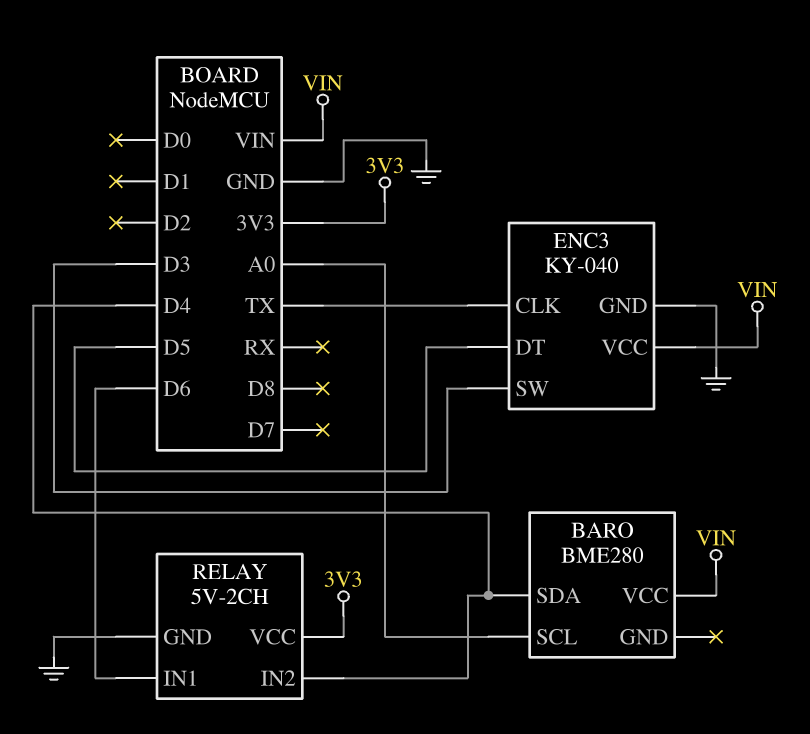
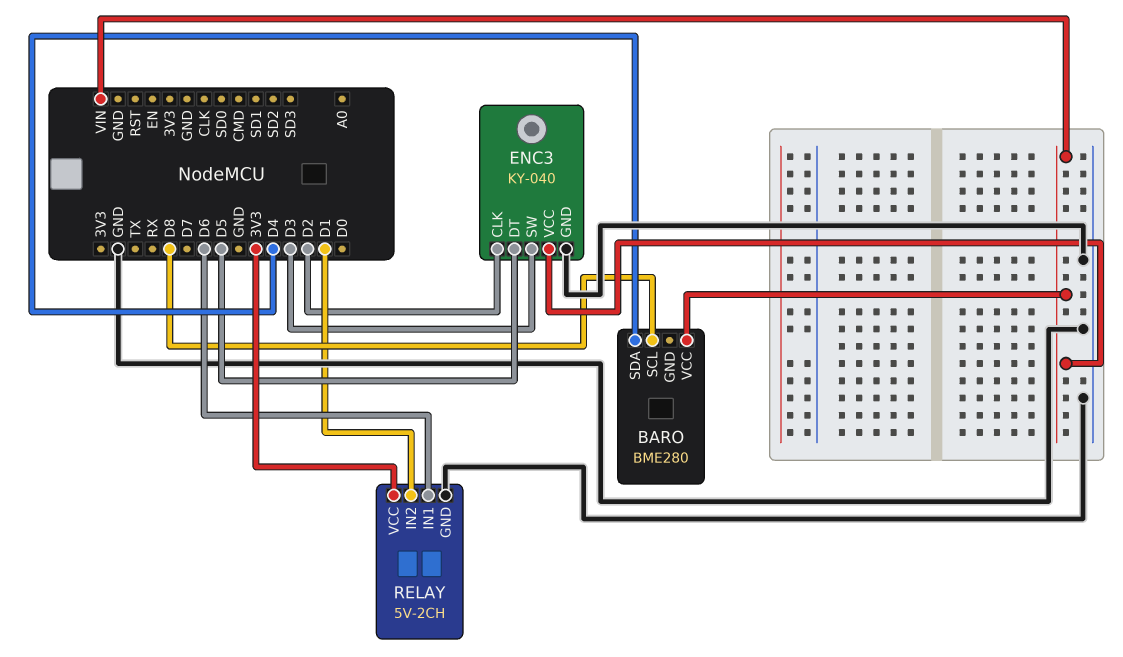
BARO pin SCL: A0 -> D8
ENC3 pin CLK: TX -> D2
RELAY pin IN2: D4 -> D1

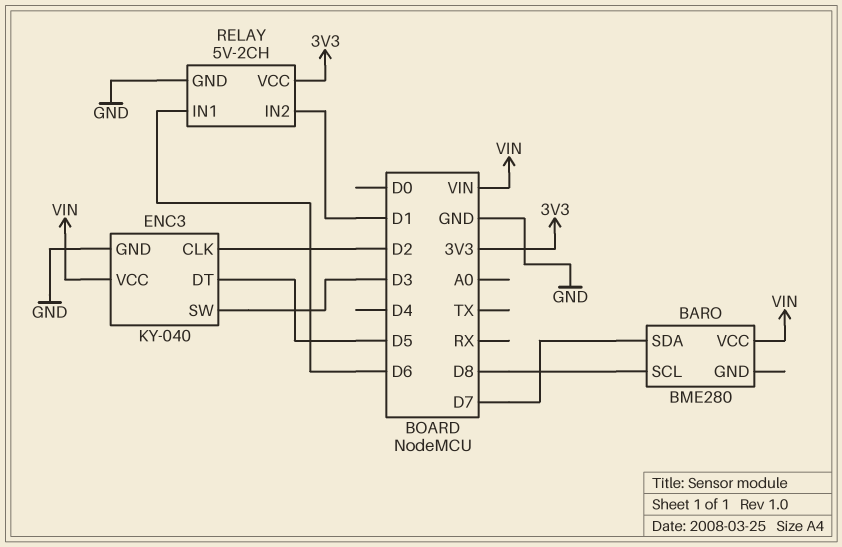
BARO pin SDA: D4 -> D7

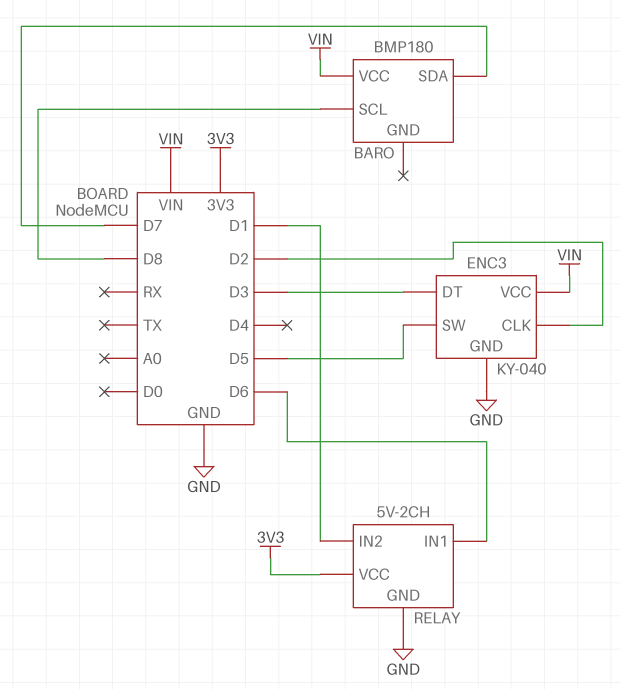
BARO: BME280 -> BMP180
ENC3 pin DT: D5 -> D3
ENC3 pin SW: D3 -> D5

